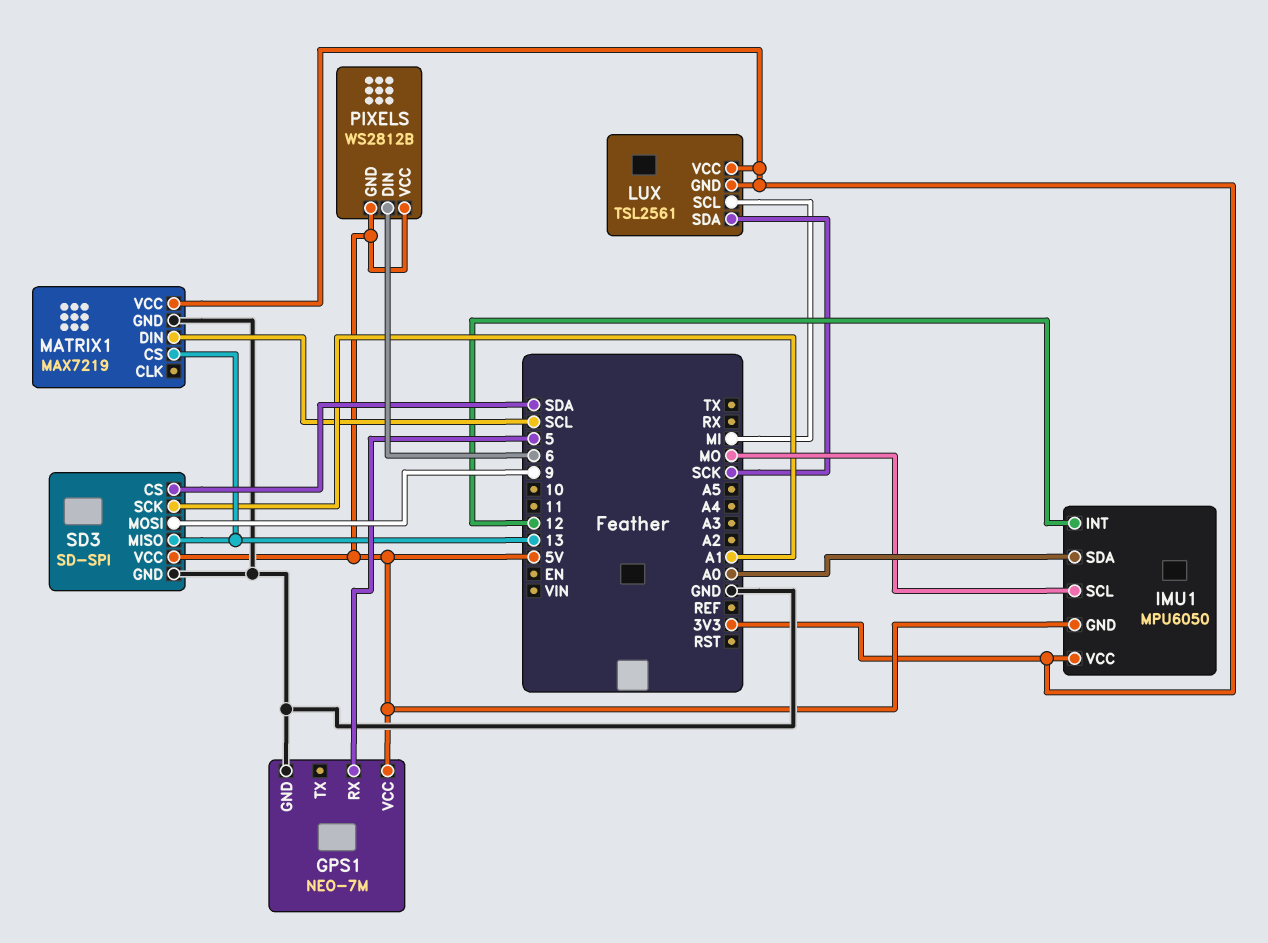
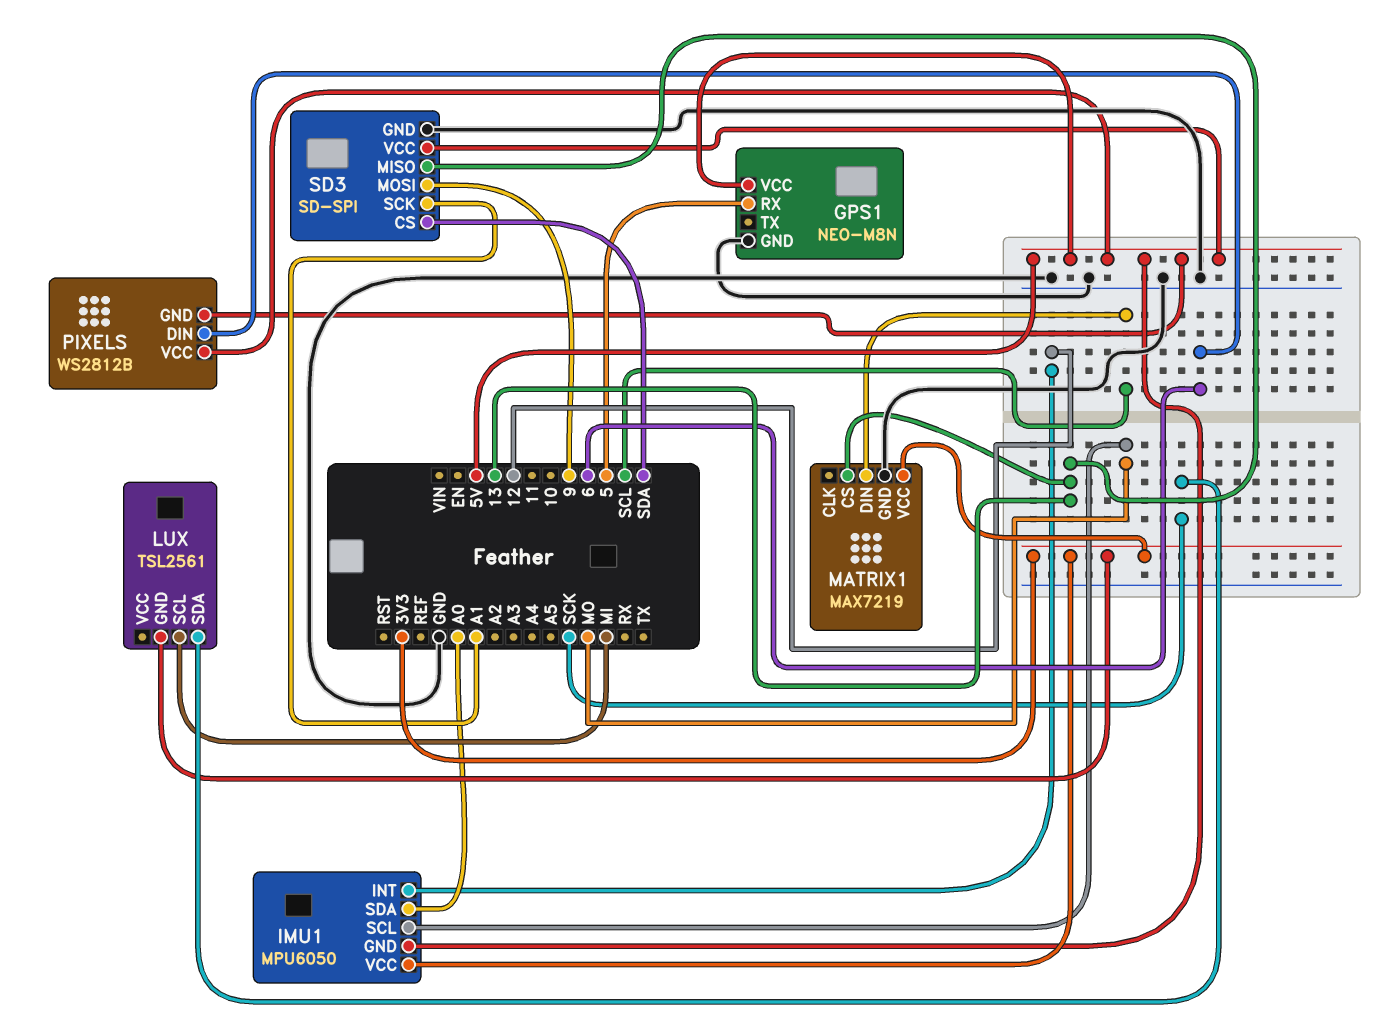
GPS1: NEO-7M -> NEO-M8N
LUX pin VCC: 3V3 -> none

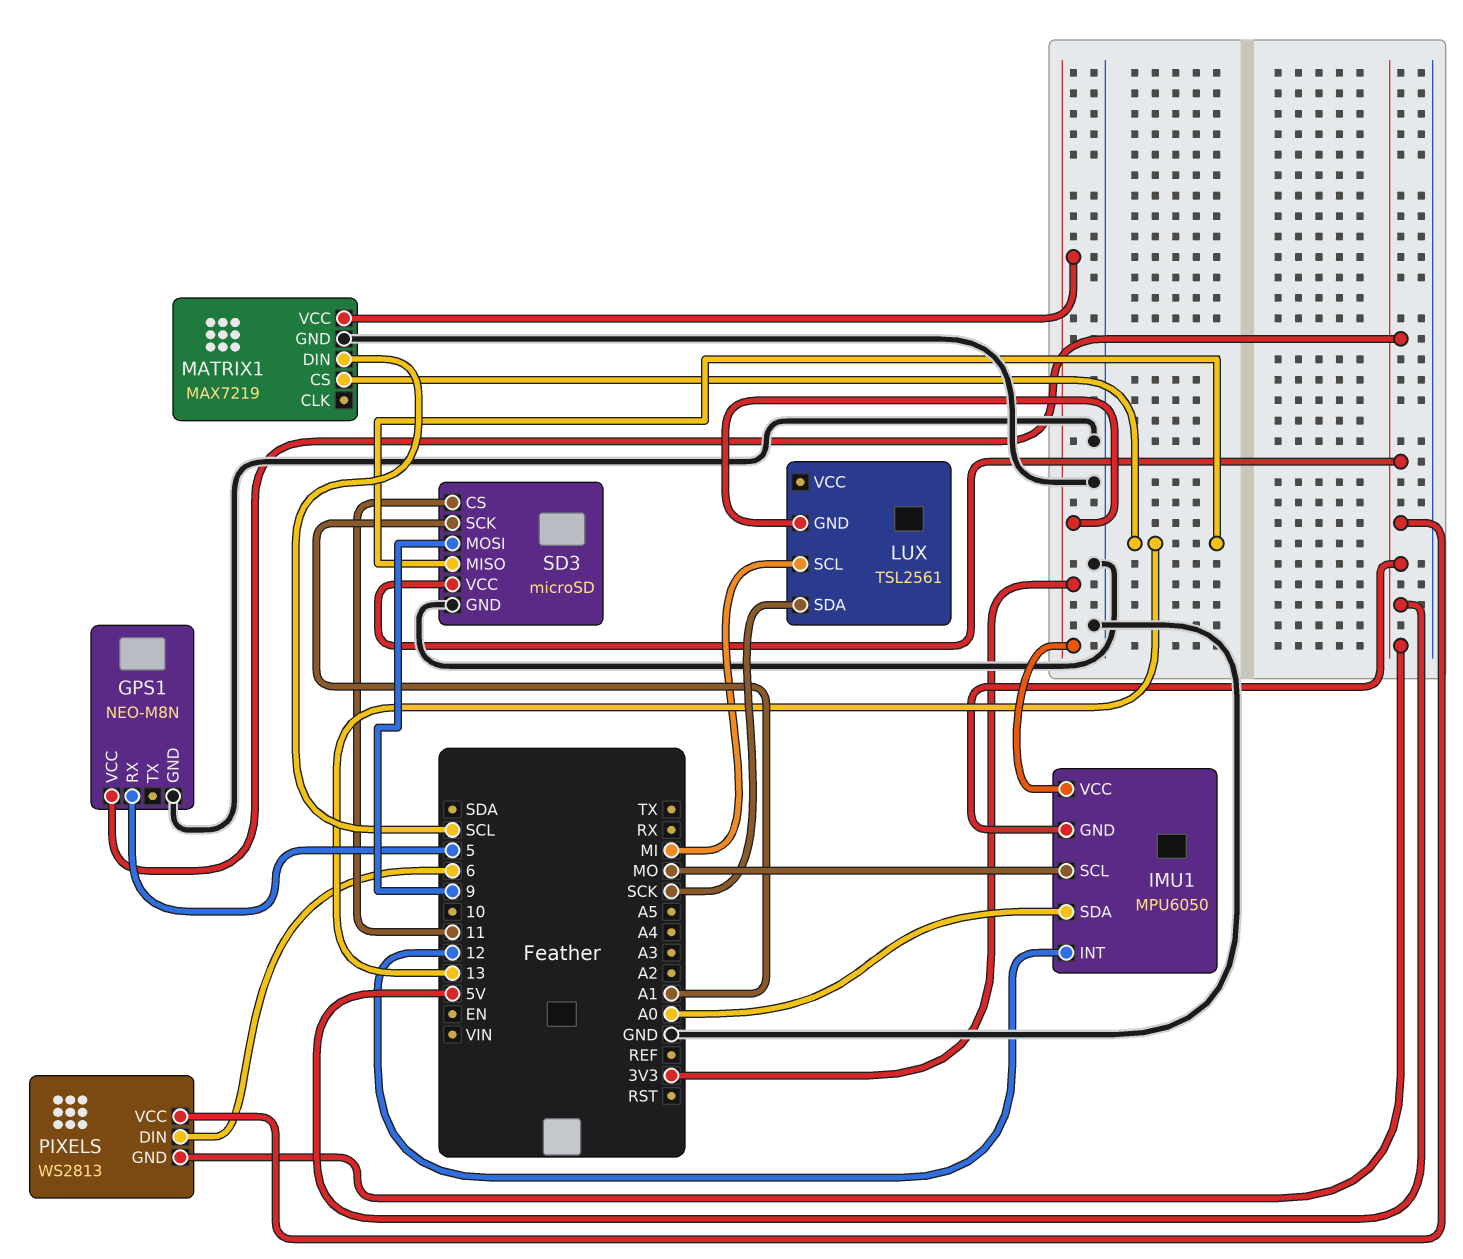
PIXELS: WS2812B -> WS2813
SD3: SD-SPI -> microSD
SD3 pin CS: SDA -> 11

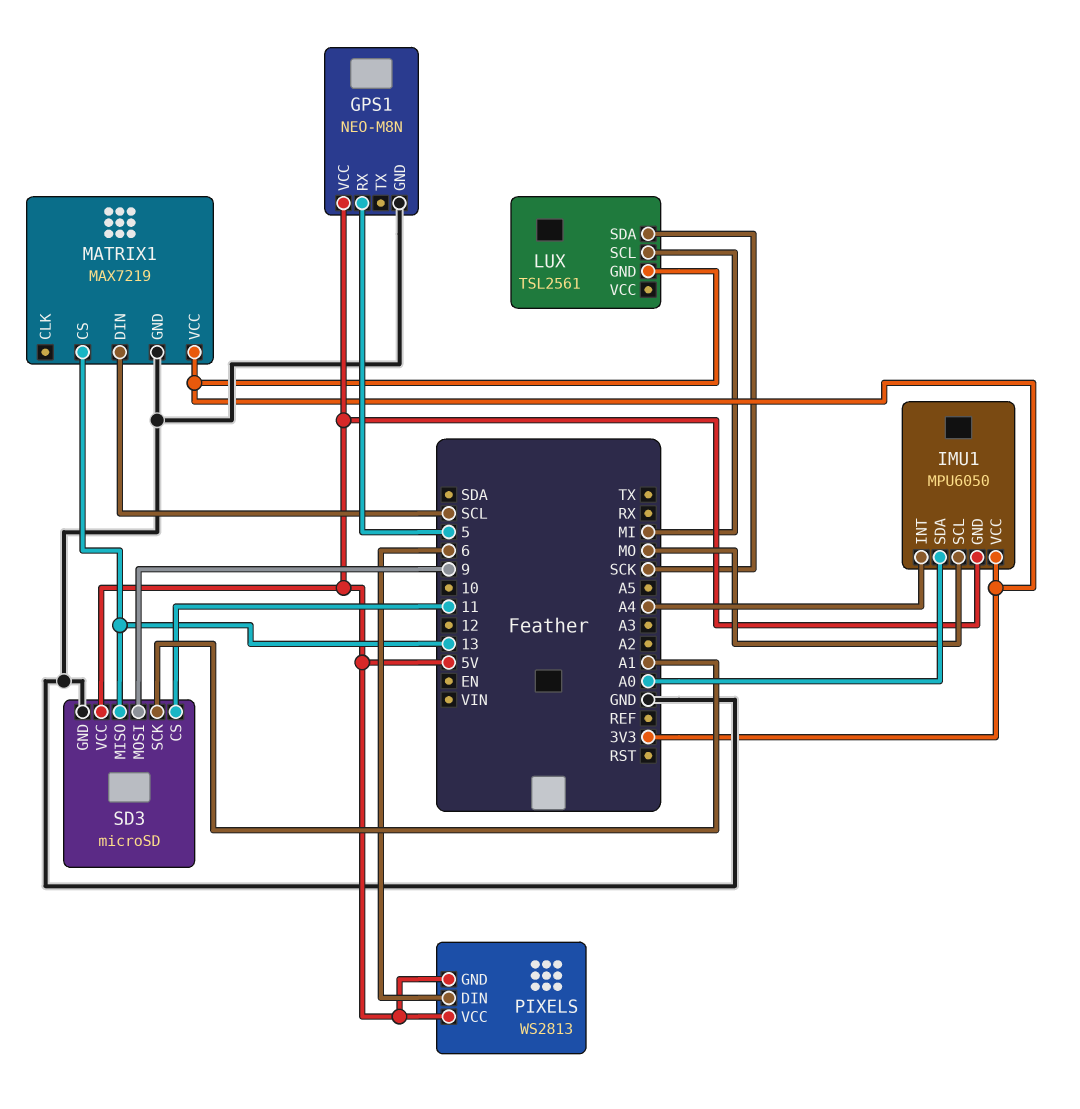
IMU1 pin INT: 12 -> A4

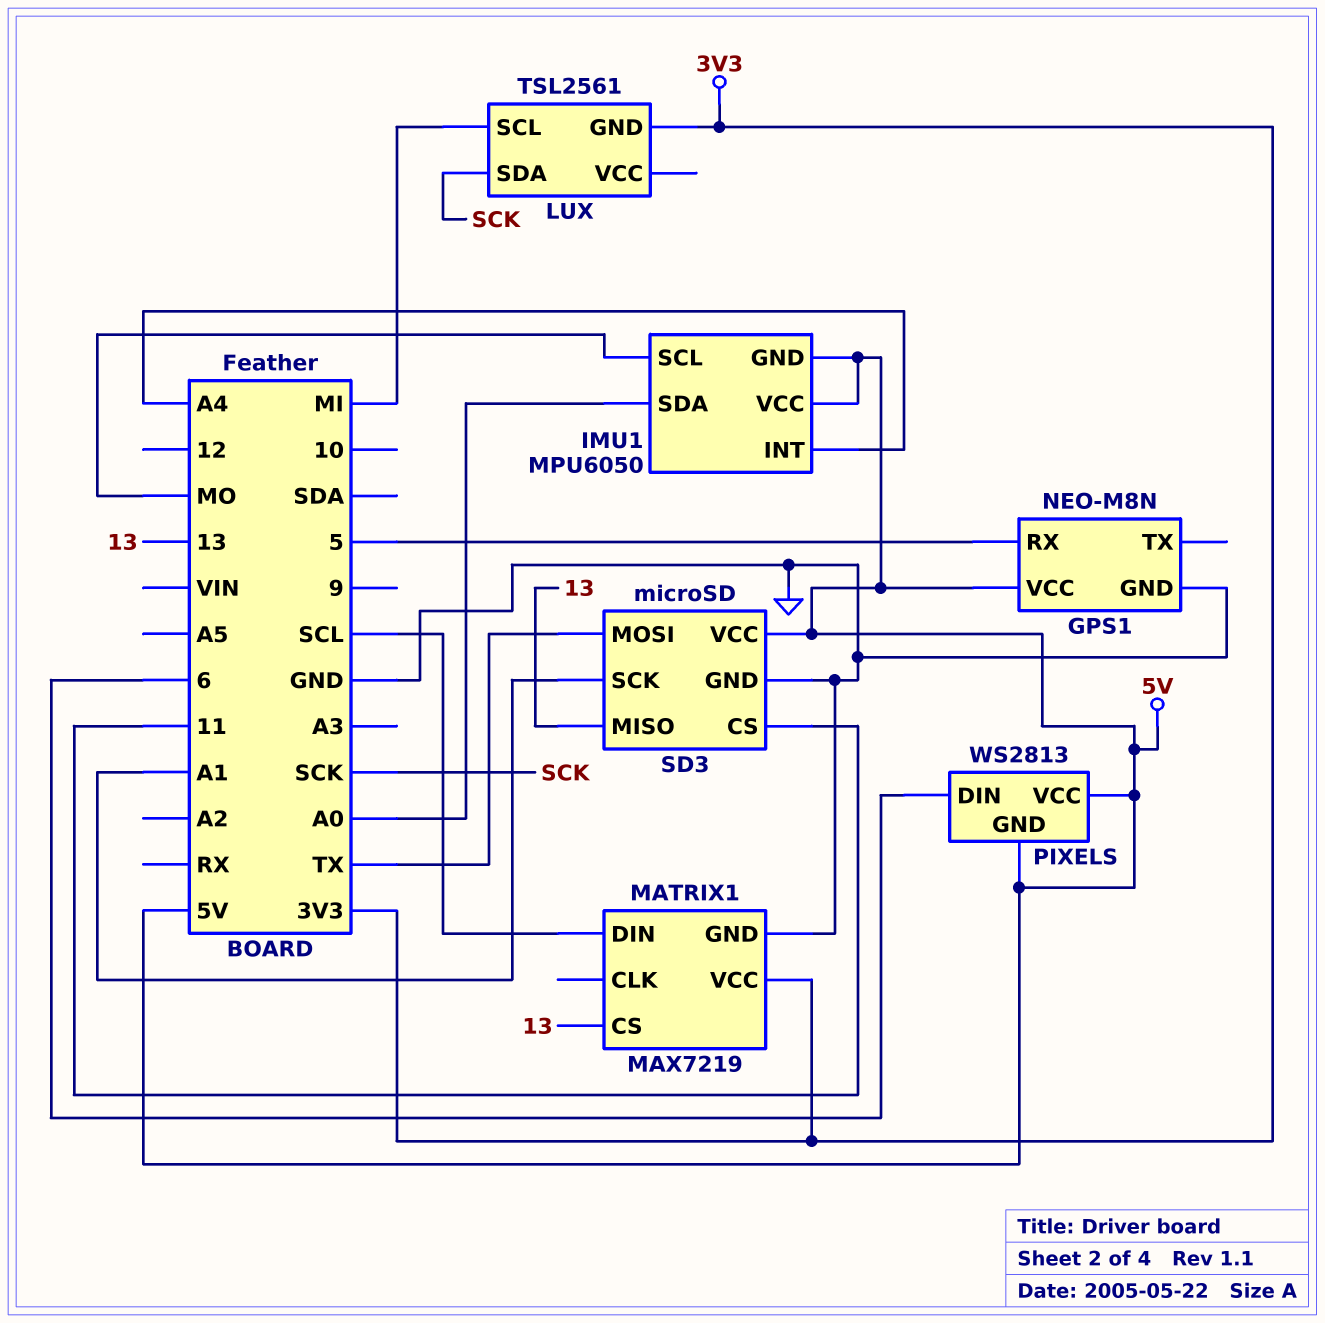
IMU1 pin VCC: 3V3 -> 5V
SD3 pin MOSI: 9 -> TX

